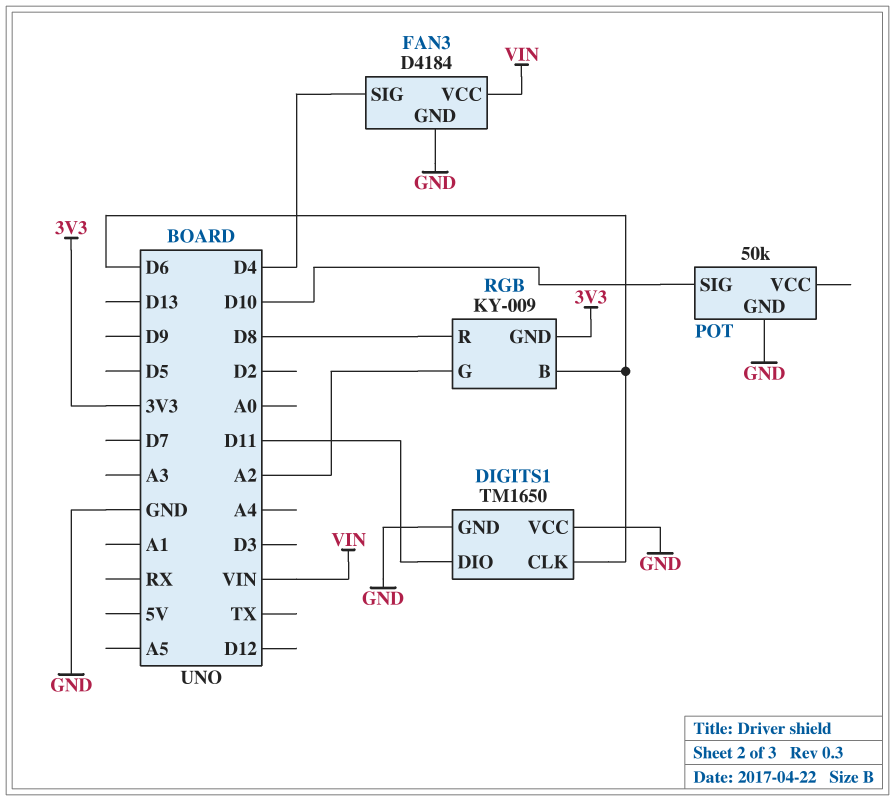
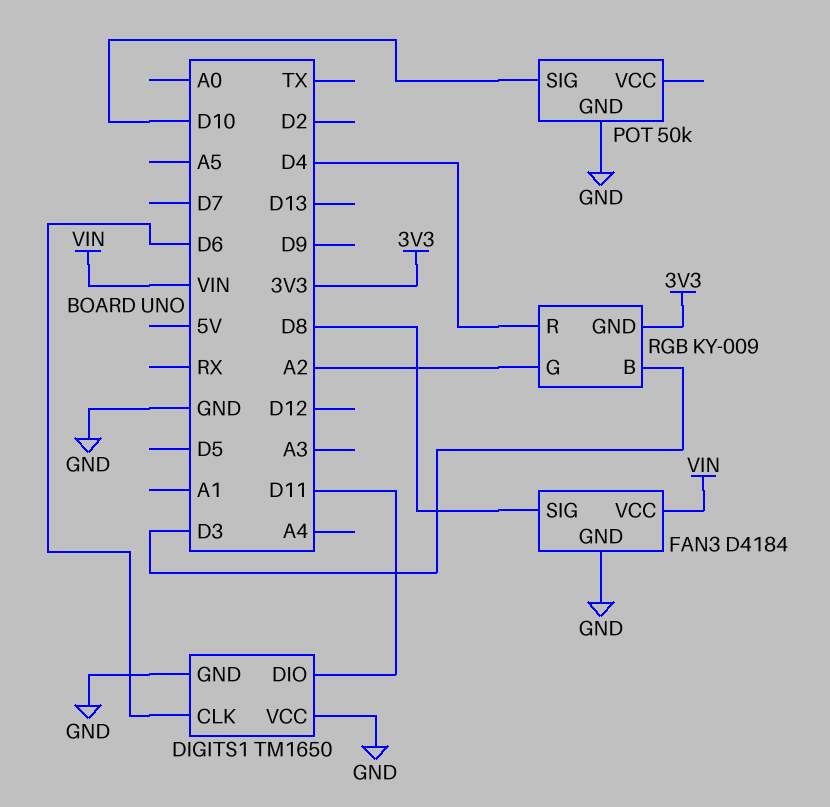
FAN3 pin SIG: D4 -> D8
RGB pin B: D6 -> D3
RGB pin R: D8 -> D4

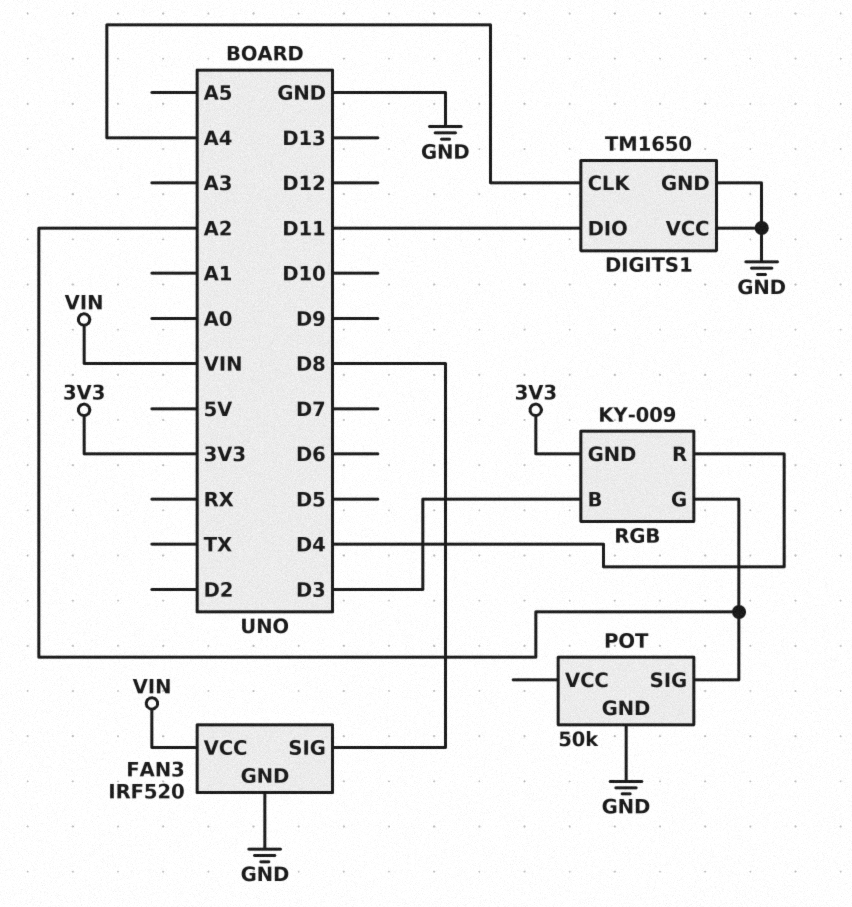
DIGITS1 pin CLK: D6 -> A4
FAN3: D4184 -> IRF520
POT pin SIG: D10 -> A2

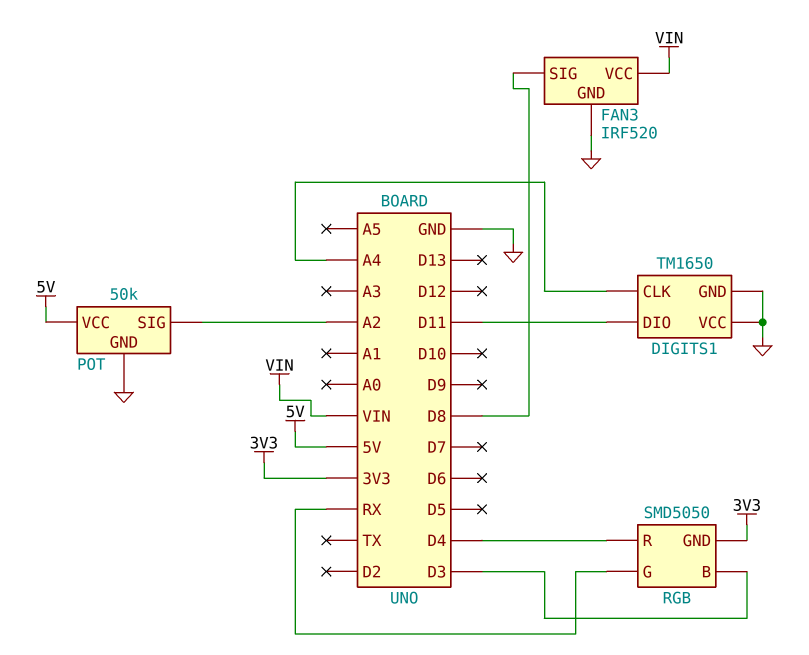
POT pin VCC: none -> 5V
RGB: KY-009 -> SMD5050
RGB pin G: A2 -> RX

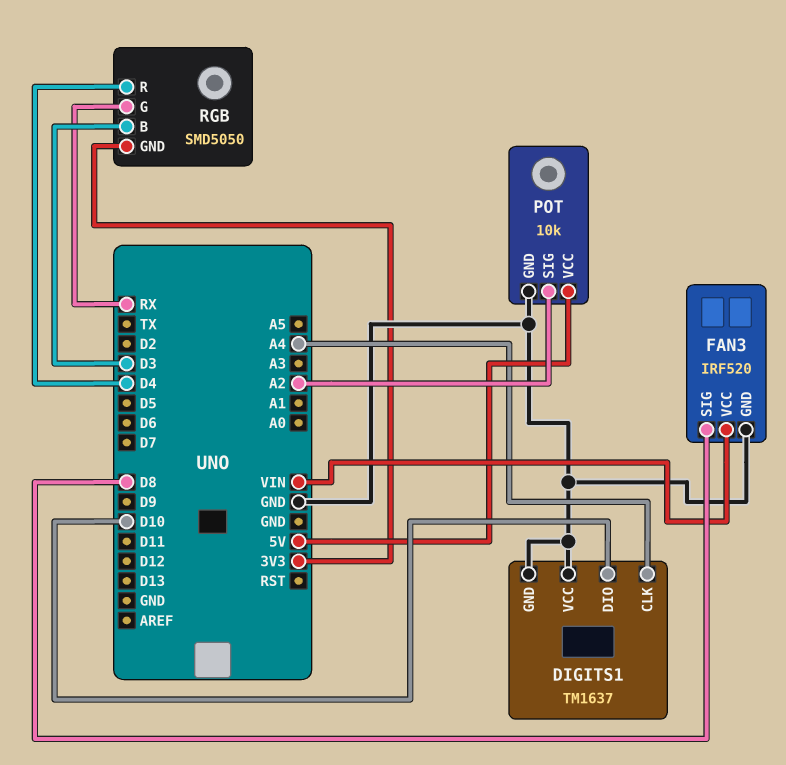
DIGITS1: TM1650 -> TM1637
DIGITS1 pin DIO: D11 -> D10
POT: 50k -> 10k

